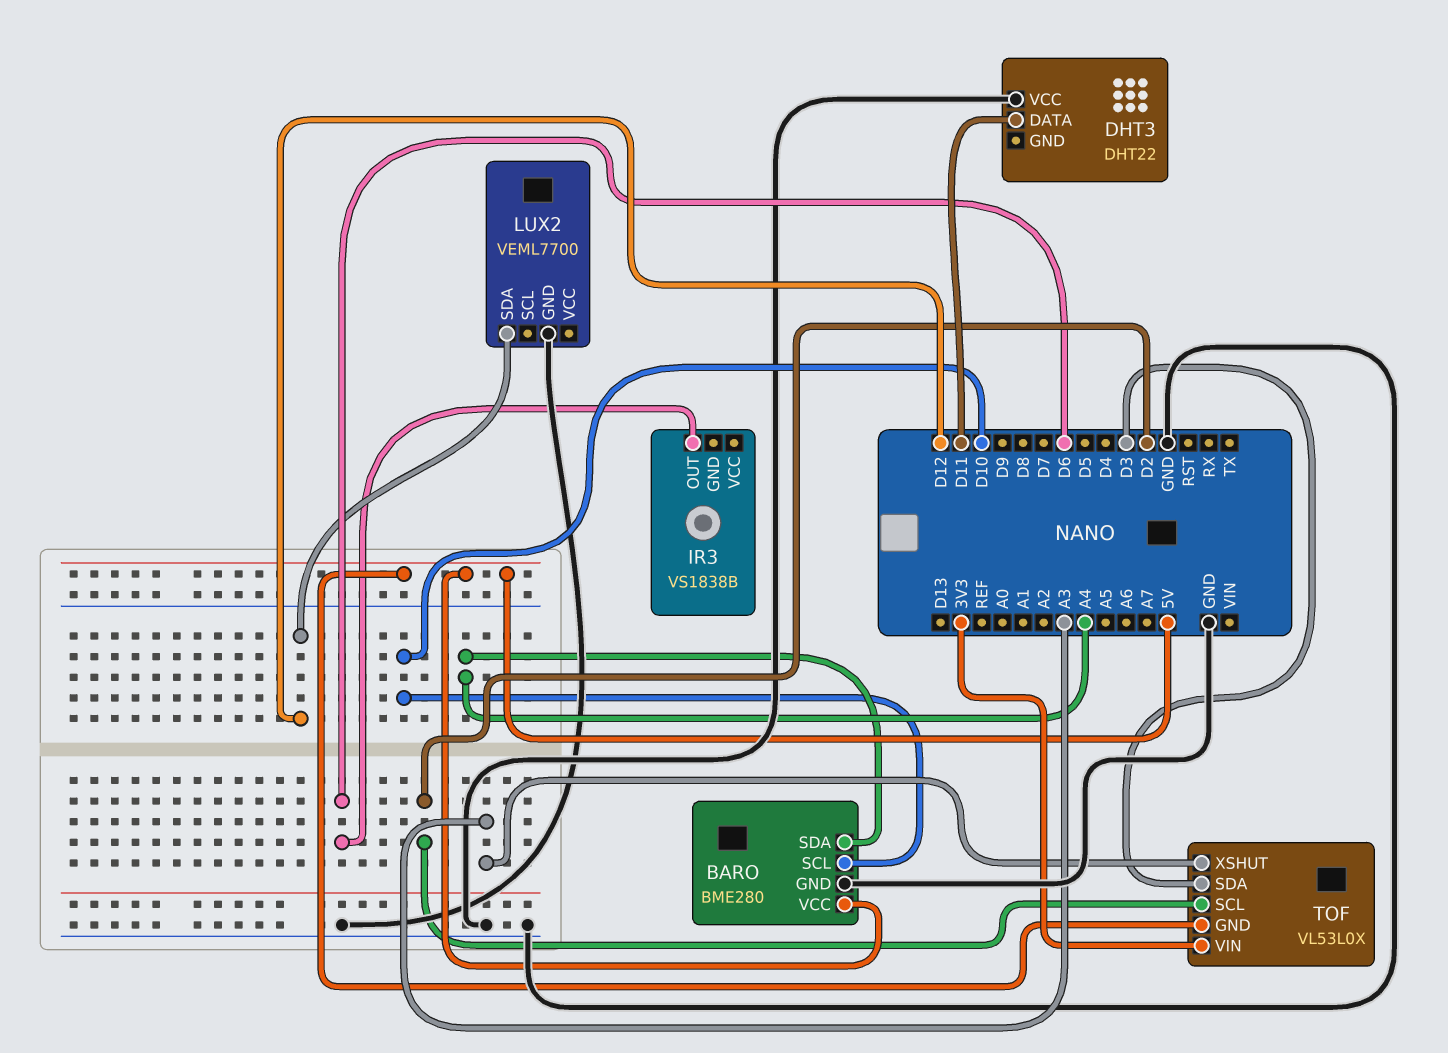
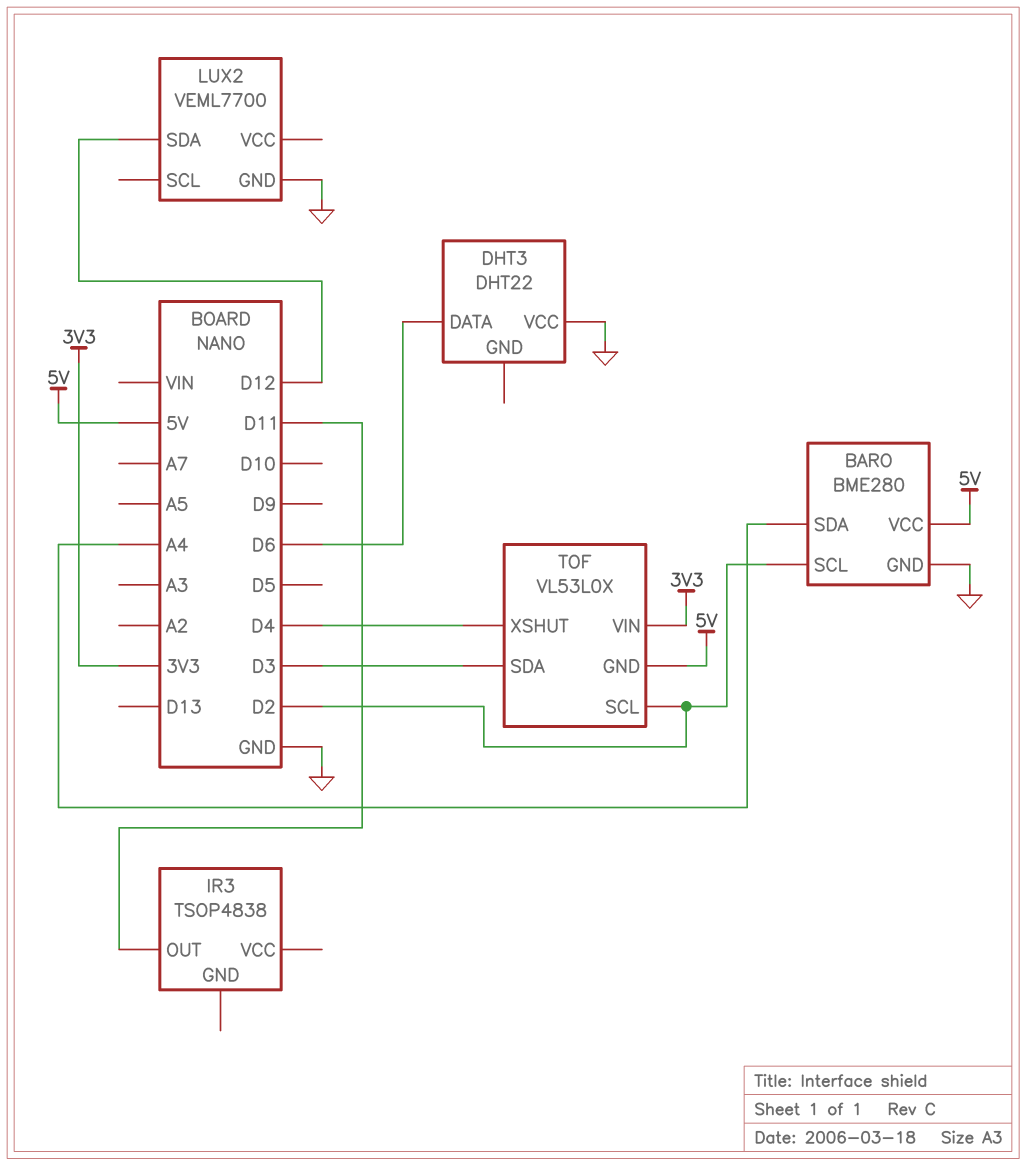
BARO pin SCL: D10 -> D2
DHT3 pin DATA: D11 -> D6
IR3: VS1838B -> TSOP4838
IR3 pin OUT: D6 -> D11
TOF pin XSHUT: A3 -> D4

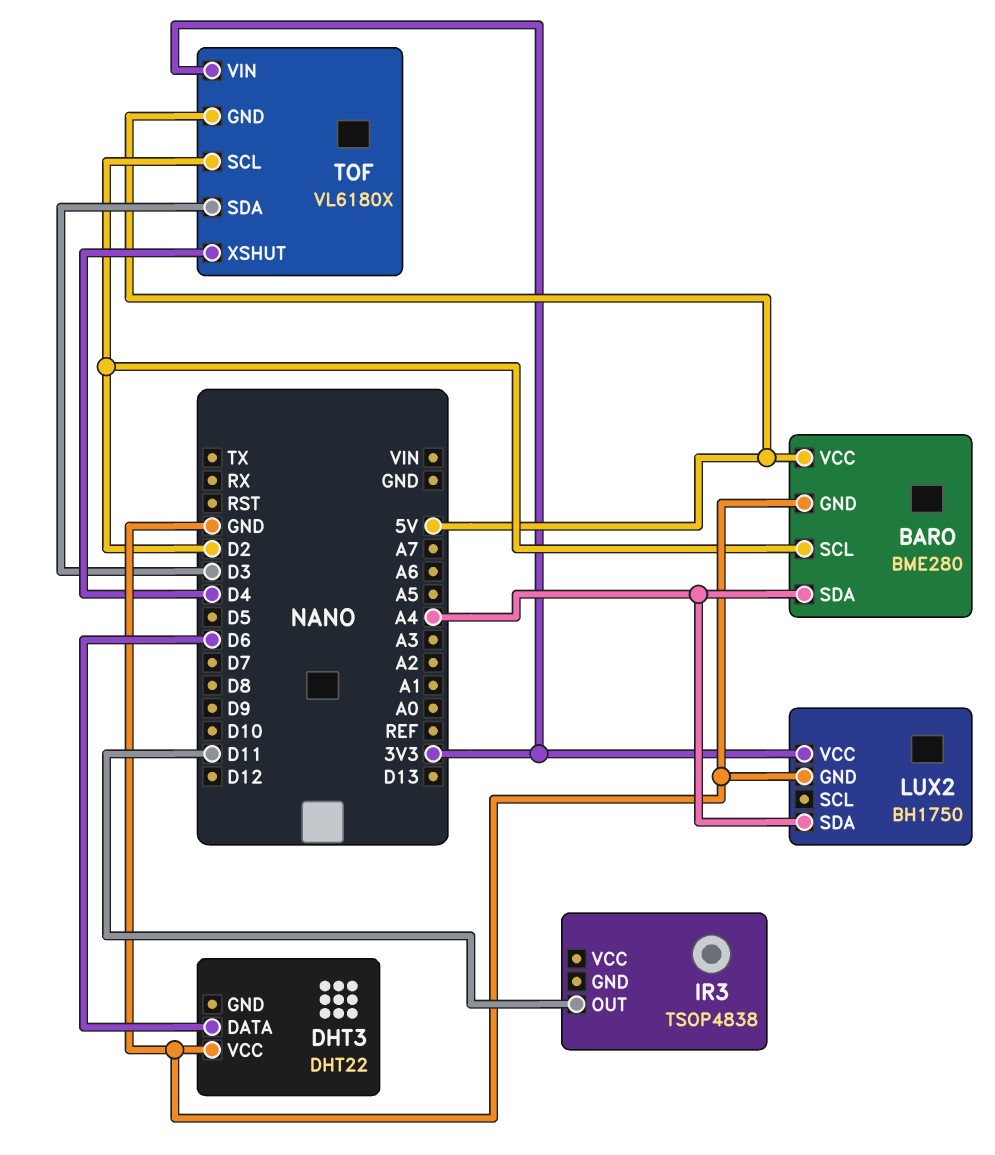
LUX2: VEML7700 -> BH1750
LUX2 pin SDA: D12 -> A4
LUX2 pin VCC: none -> 3V3
TOF: VL53L0X -> VL6180X

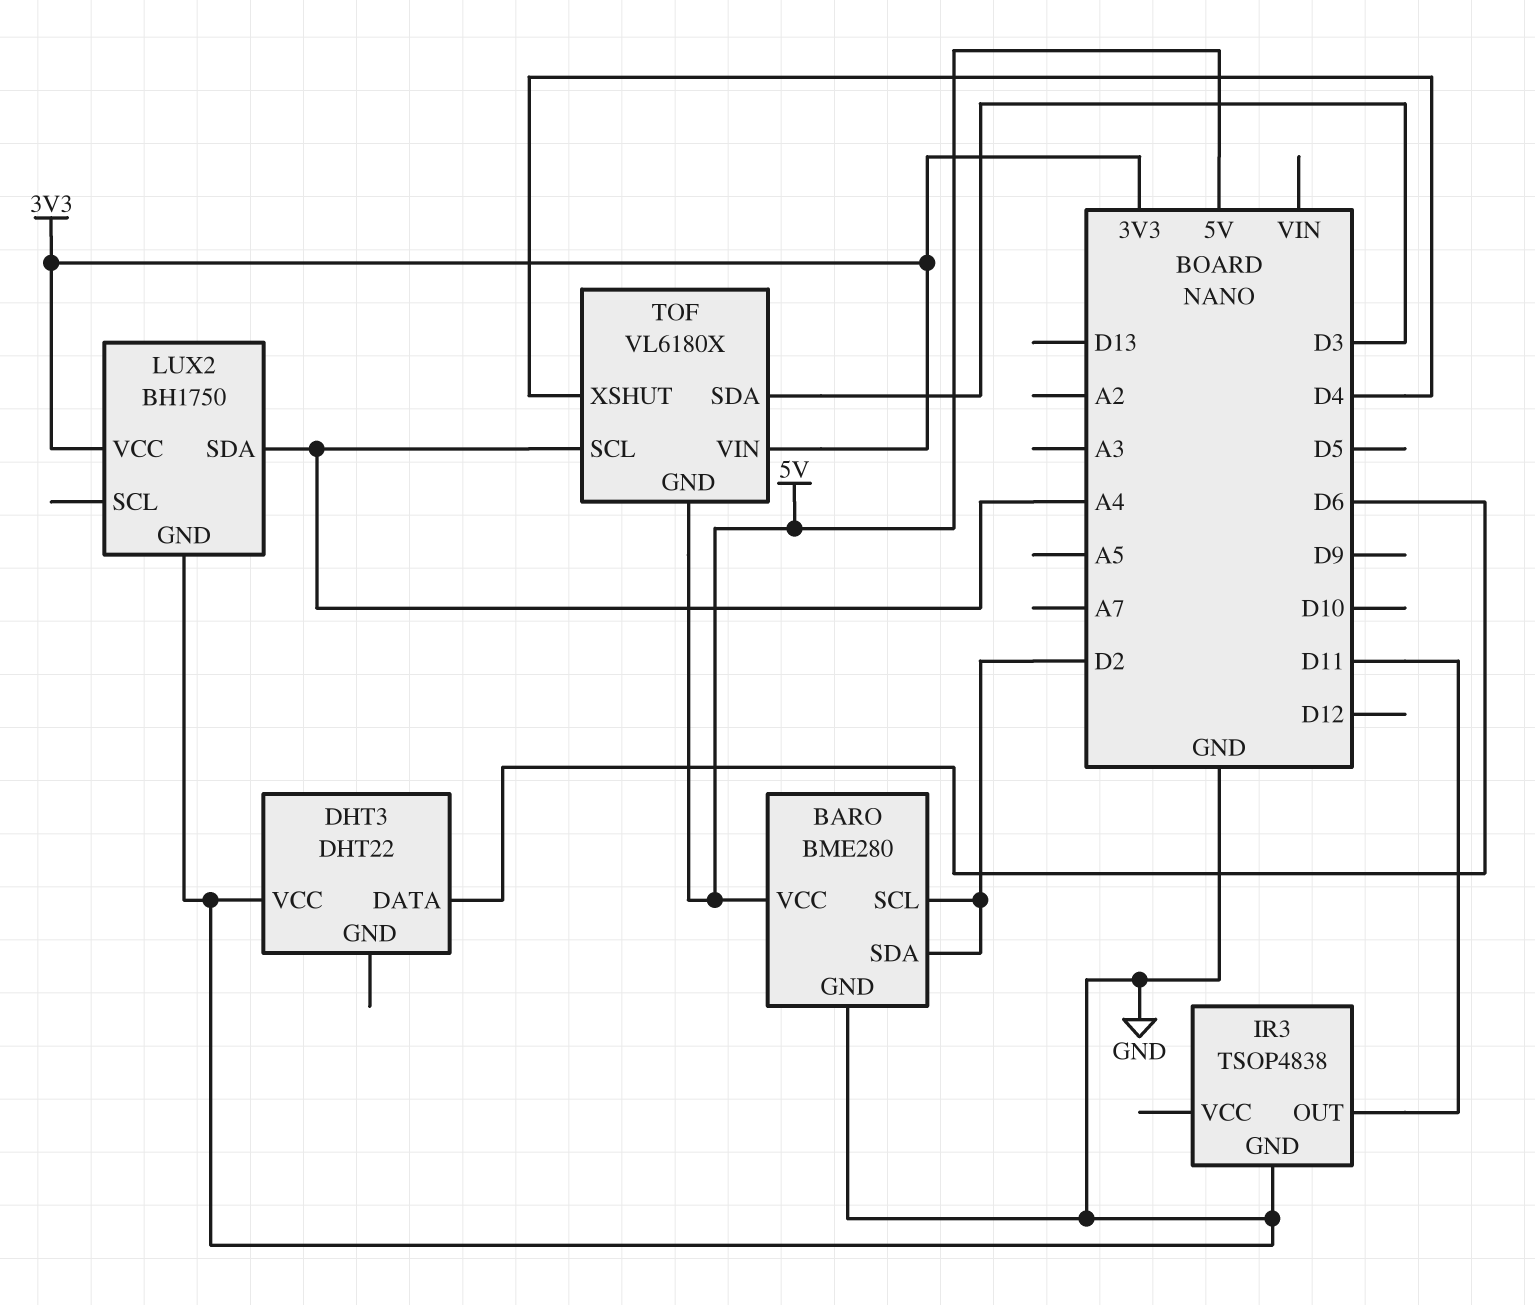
BARO pin SDA: A4 -> D2
IR3 pin GND: none -> GND
TOF pin SCL: D2 -> A4

